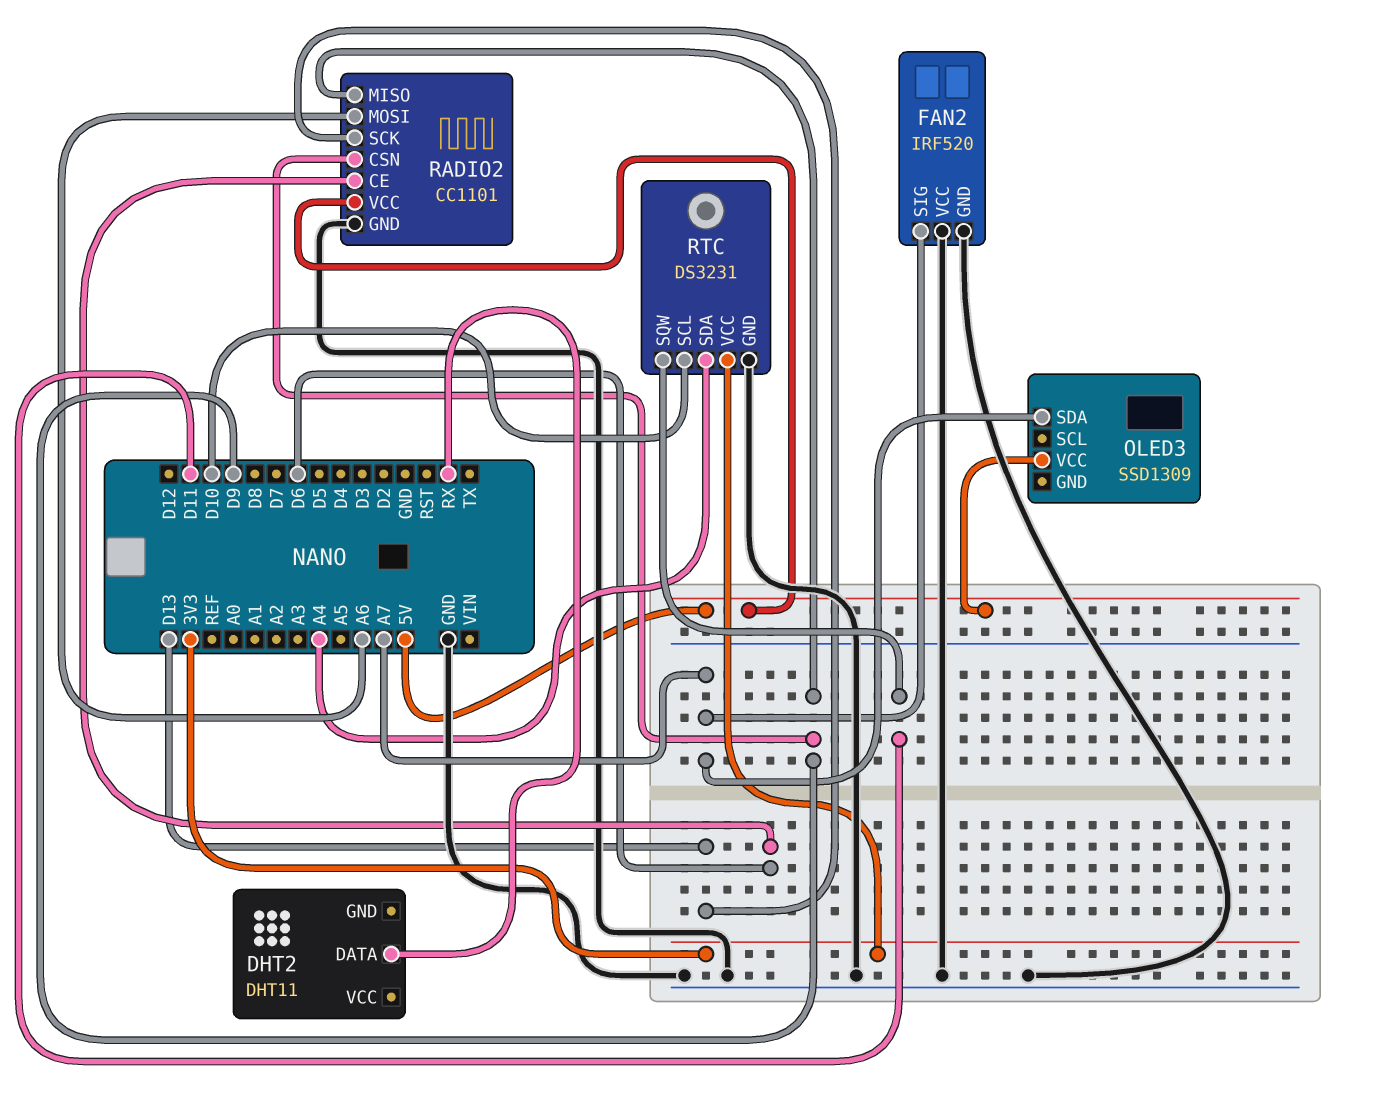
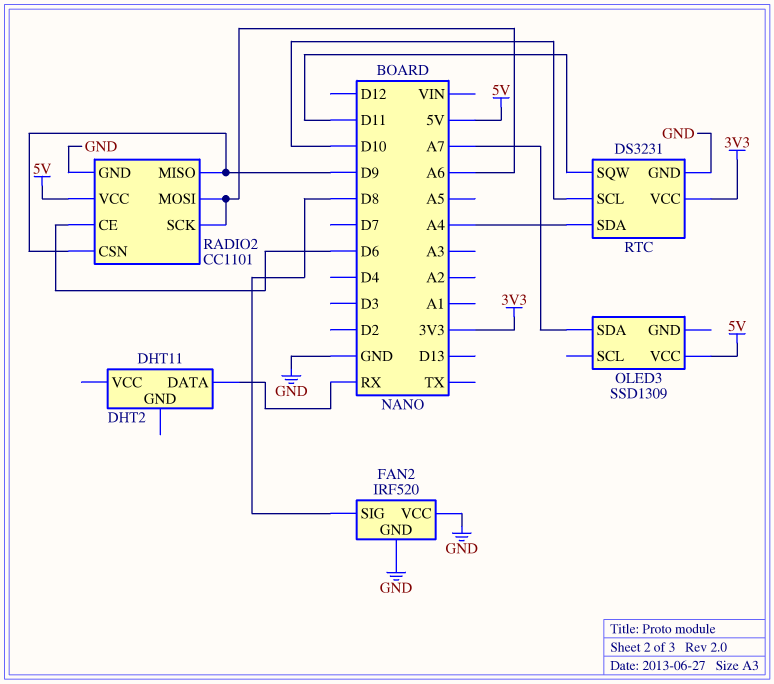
FAN2 pin SIG: A7 -> D8
RADIO2 pin SCK: D13 -> A6

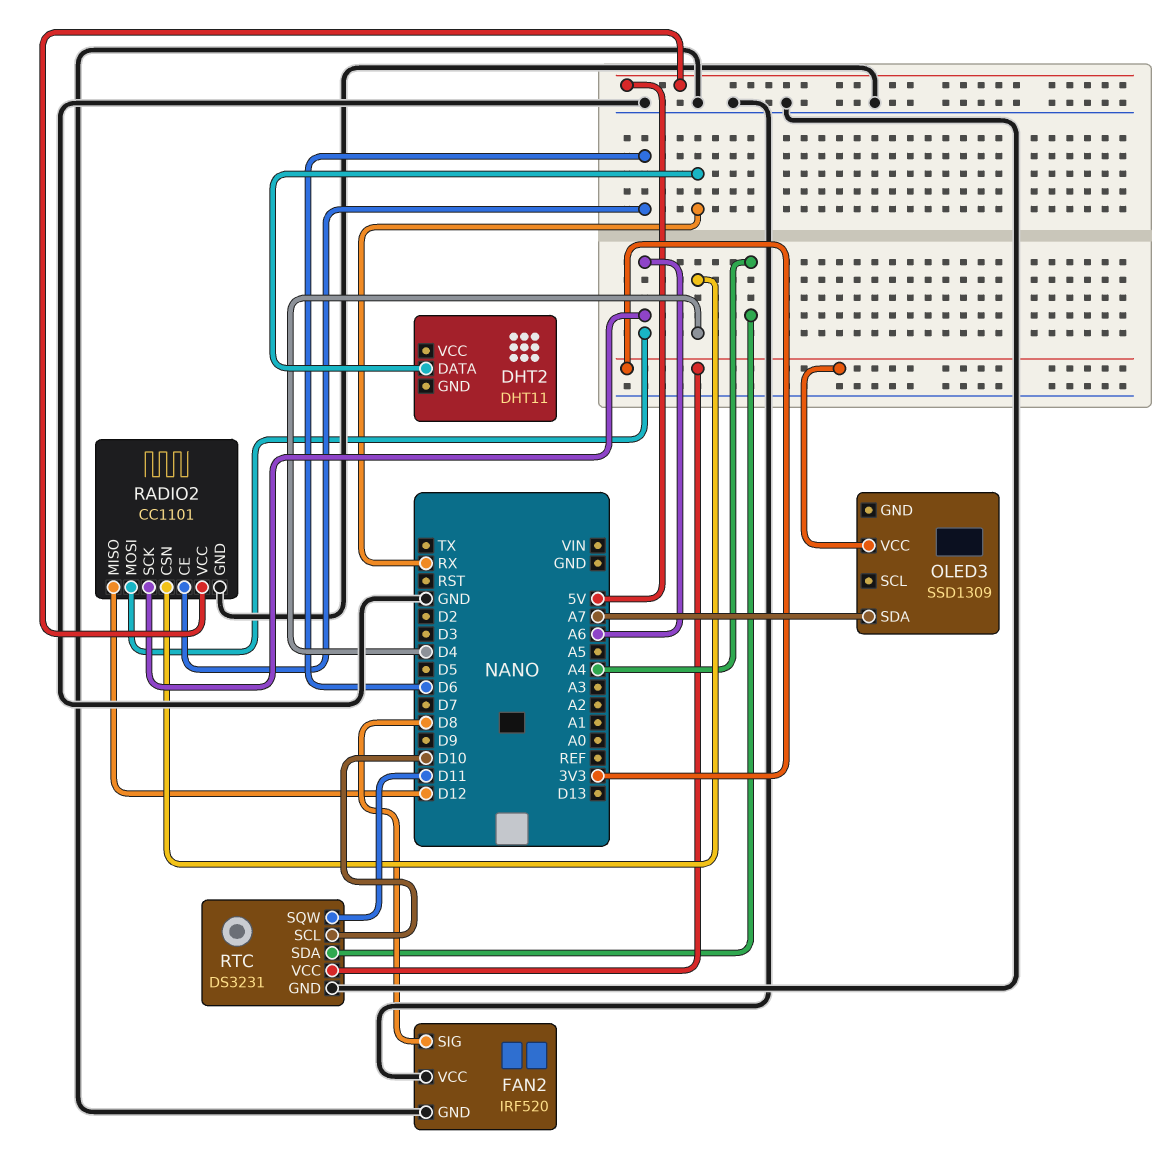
OLED3 pin VCC: 5V -> 3V3
RADIO2 pin CSN: D9 -> D4
RADIO2 pin MISO: D9 -> D12

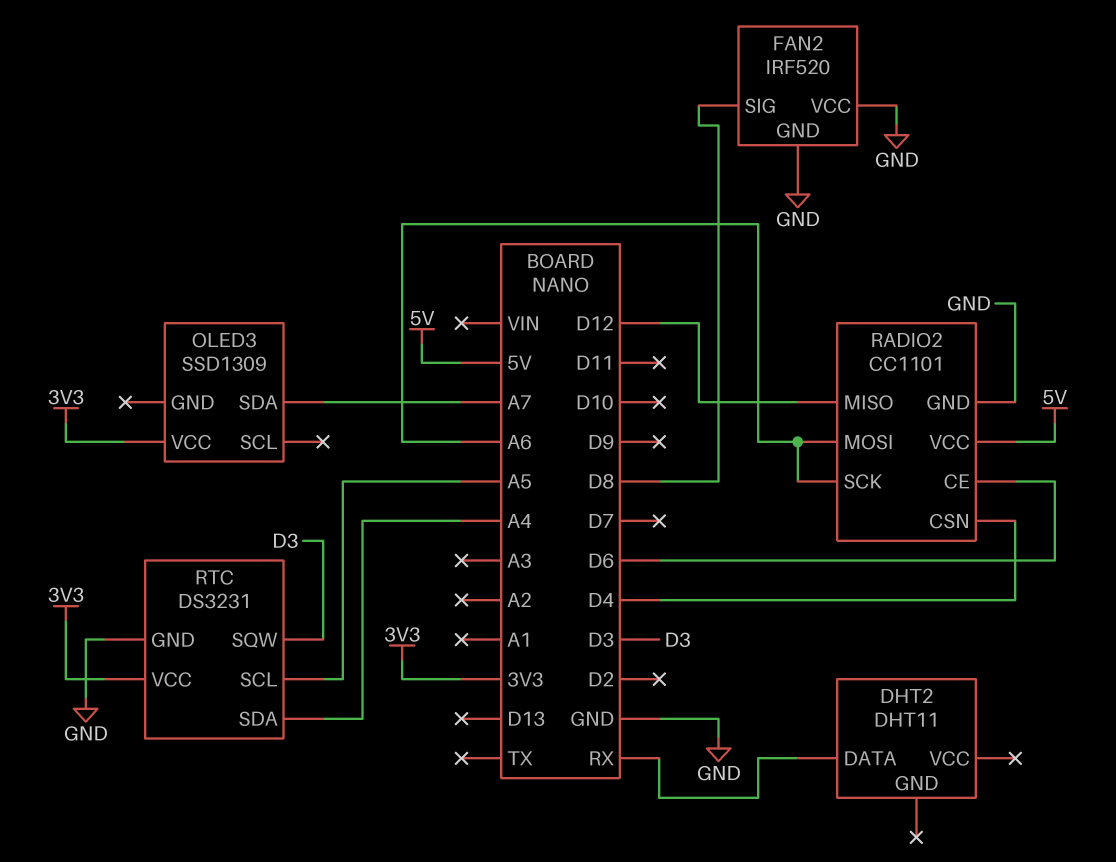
RTC pin SCL: D10 -> A5
RTC pin SQW: D11 -> D3

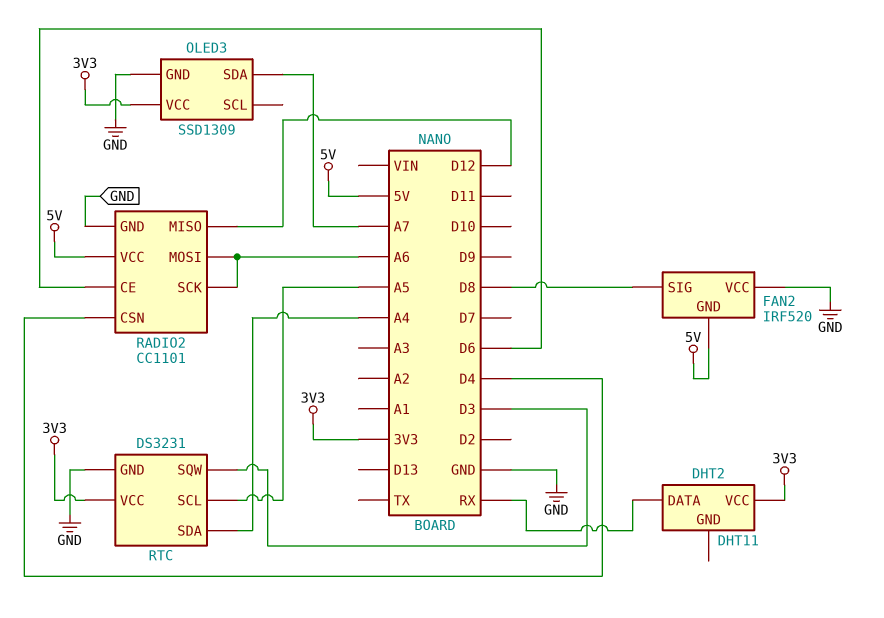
DHT2 pin VCC: none -> 3V3
FAN2 pin GND: GND -> 5V
OLED3 pin GND: none -> GND

